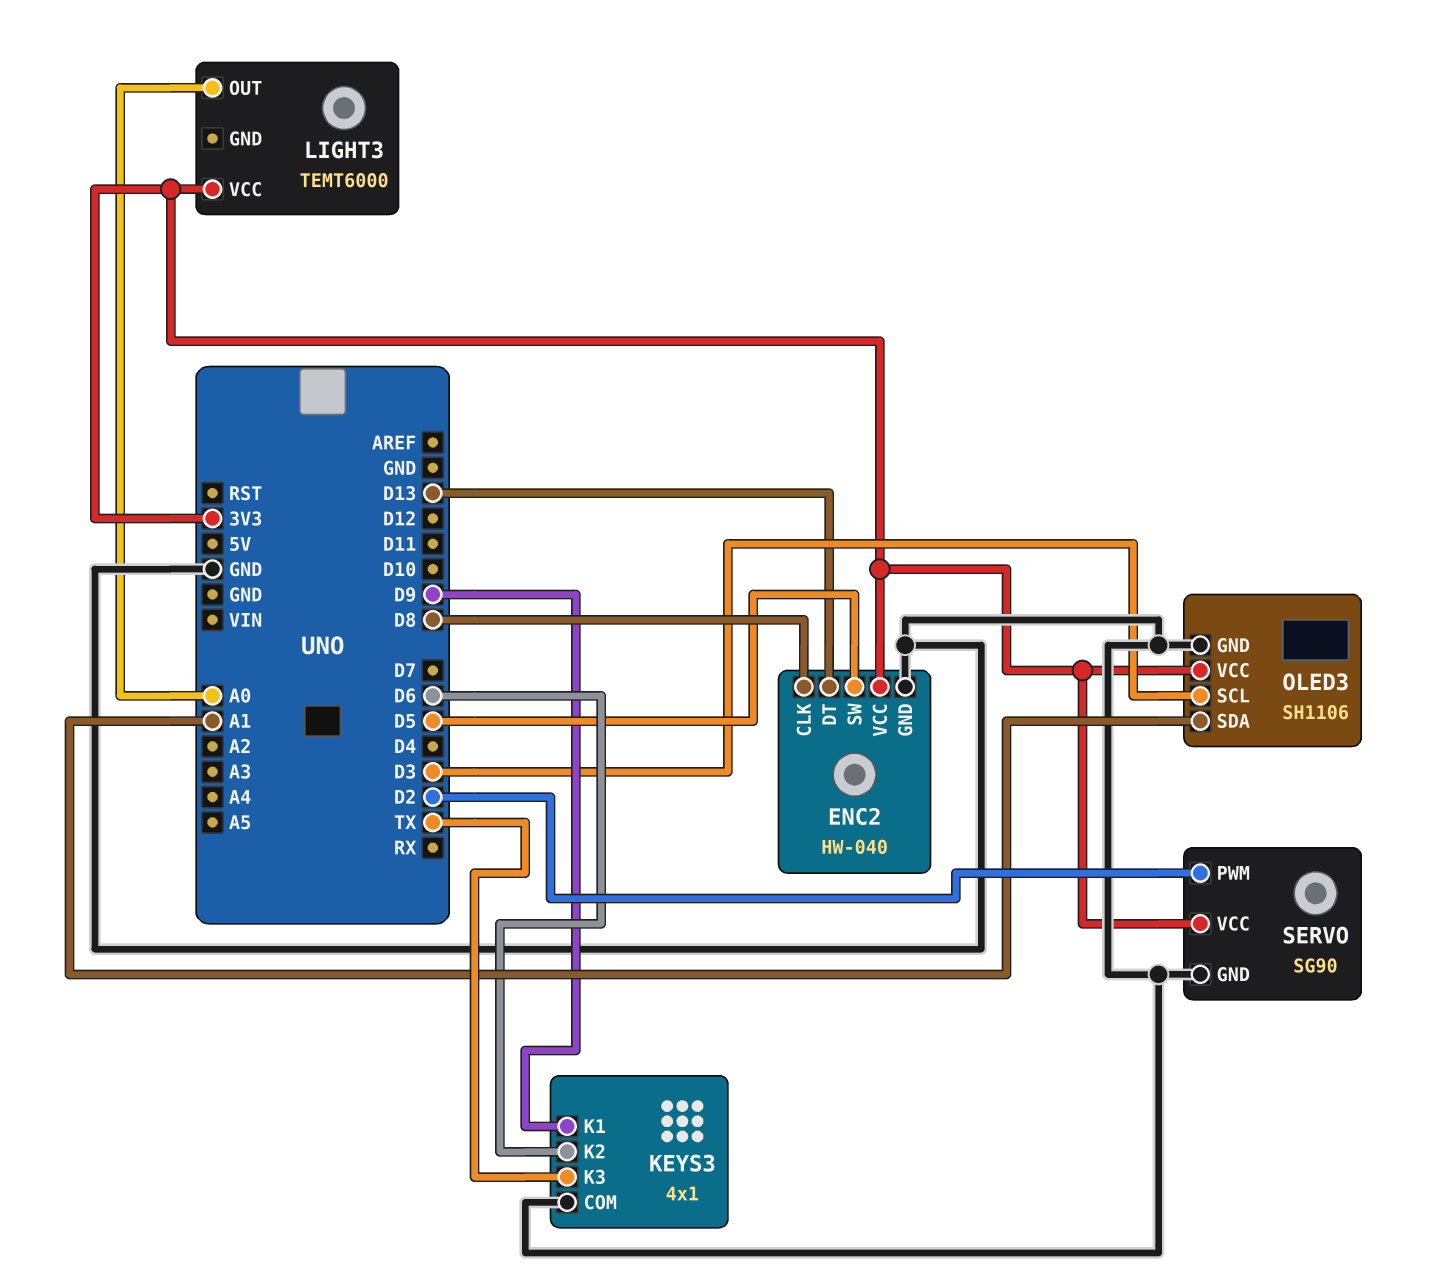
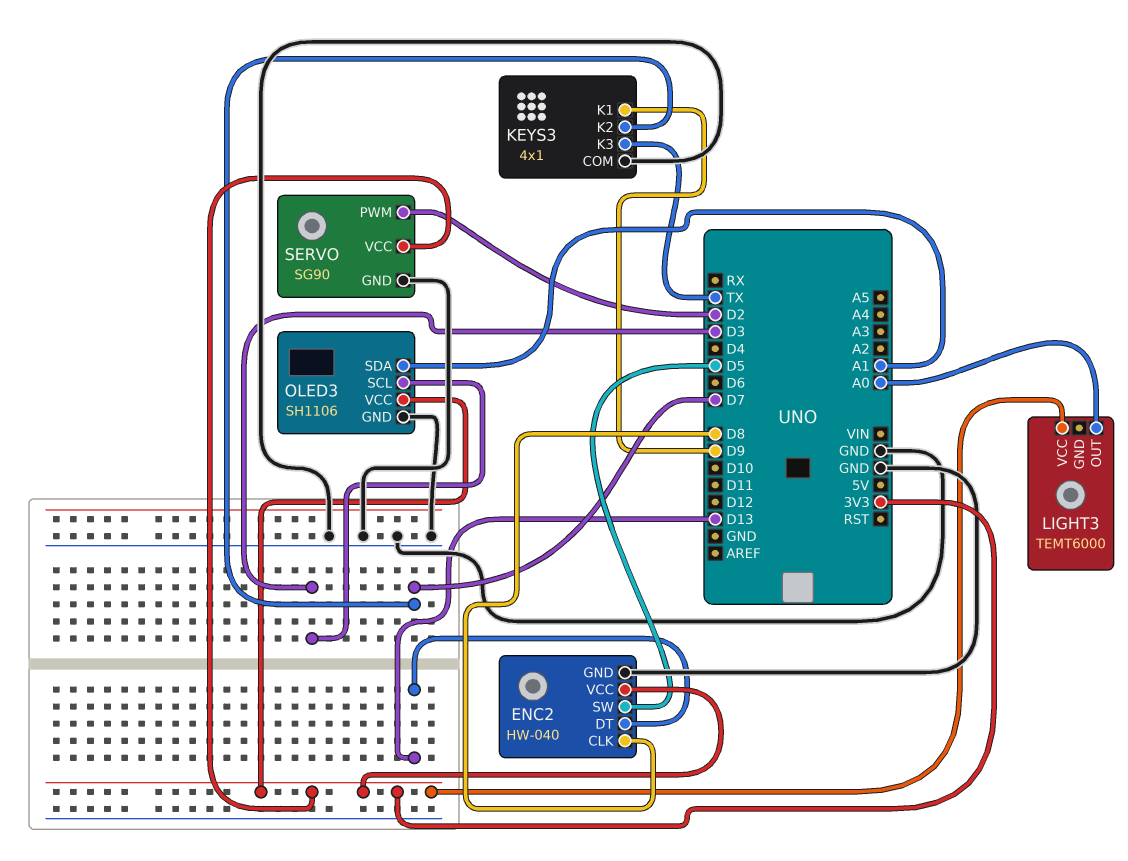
KEYS3 pin K2: D6 -> D7

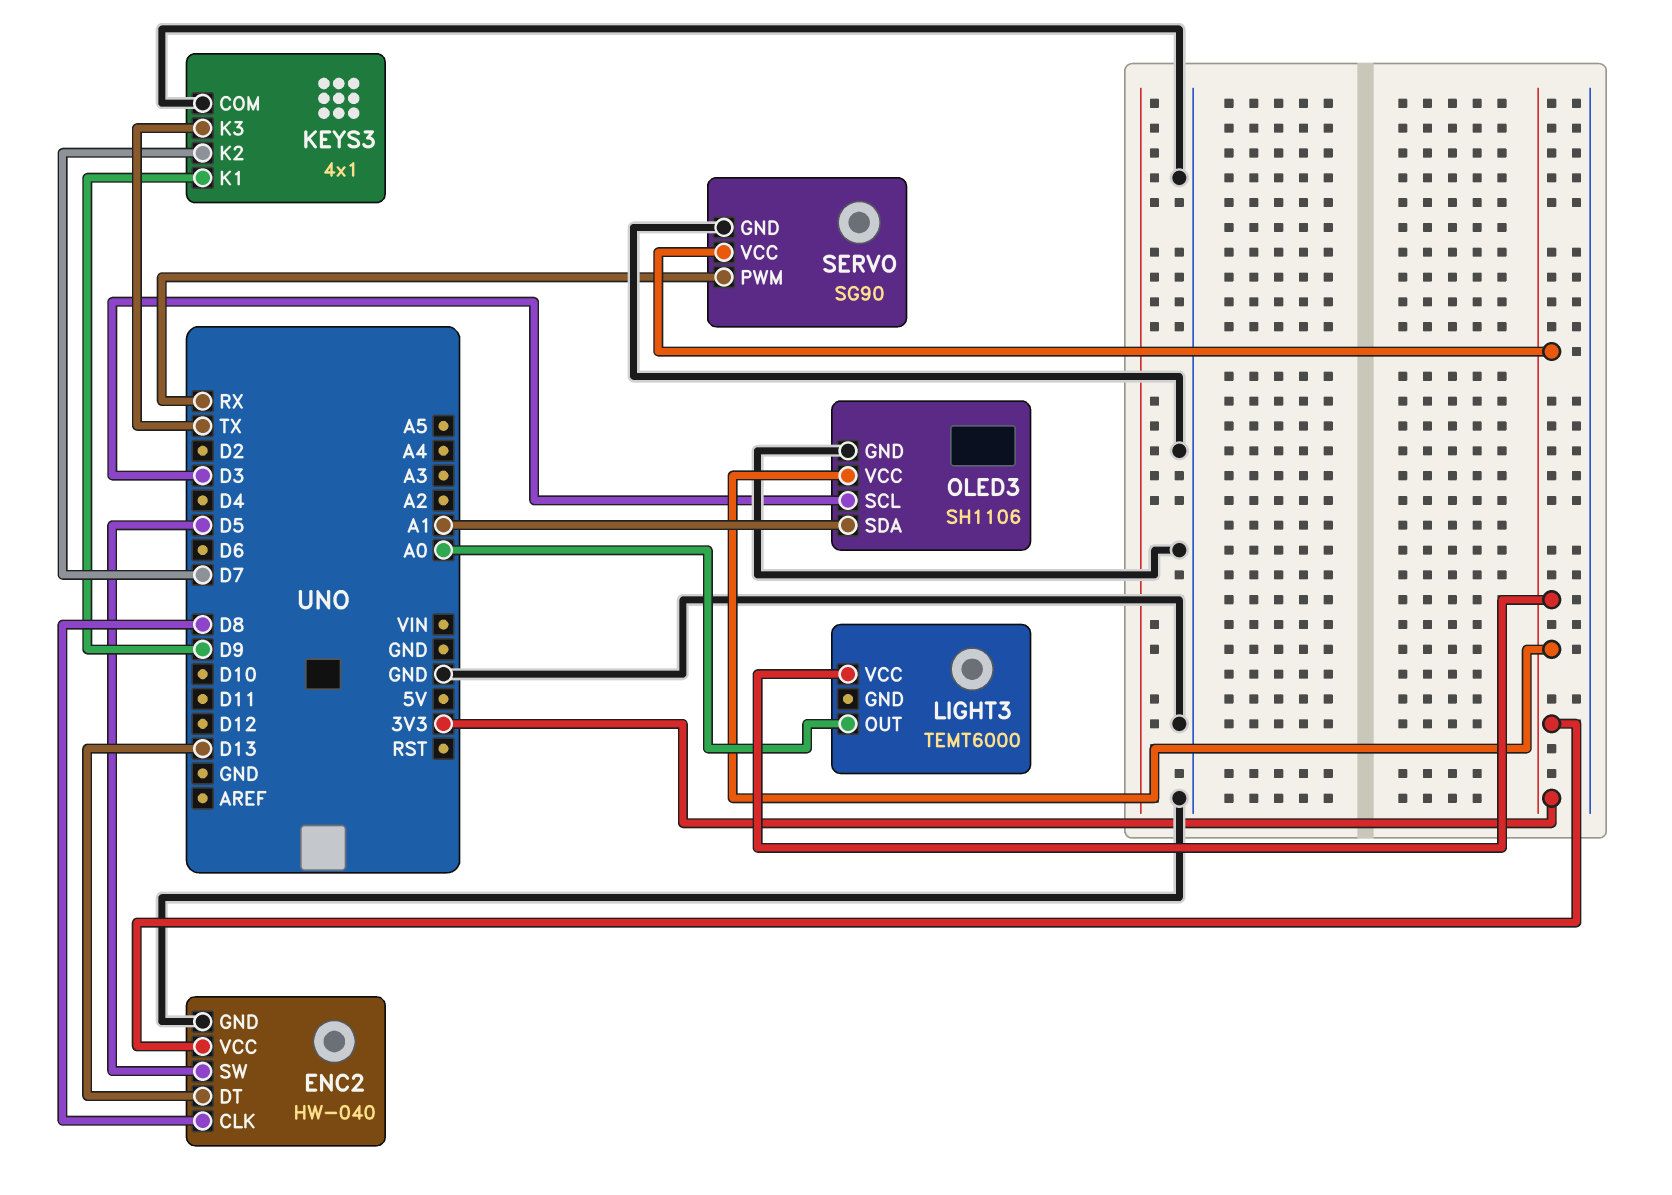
SERVO pin PWM: D2 -> RX

